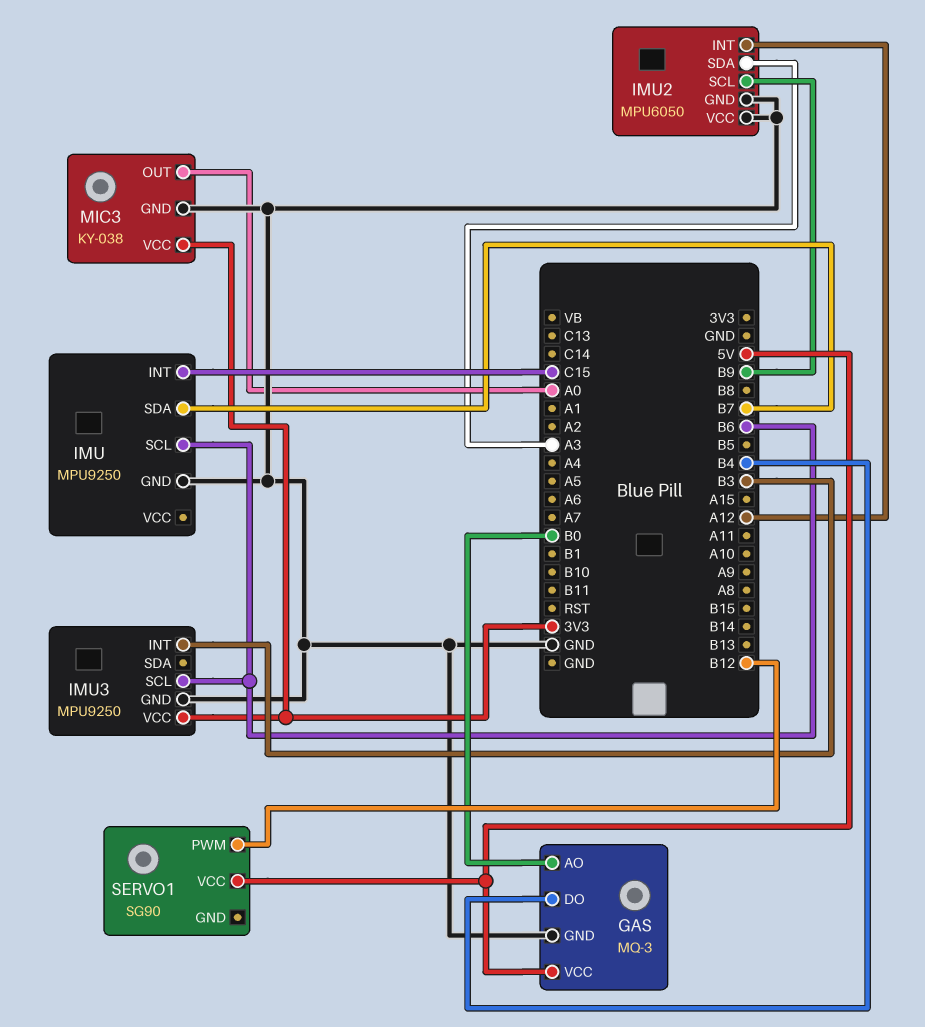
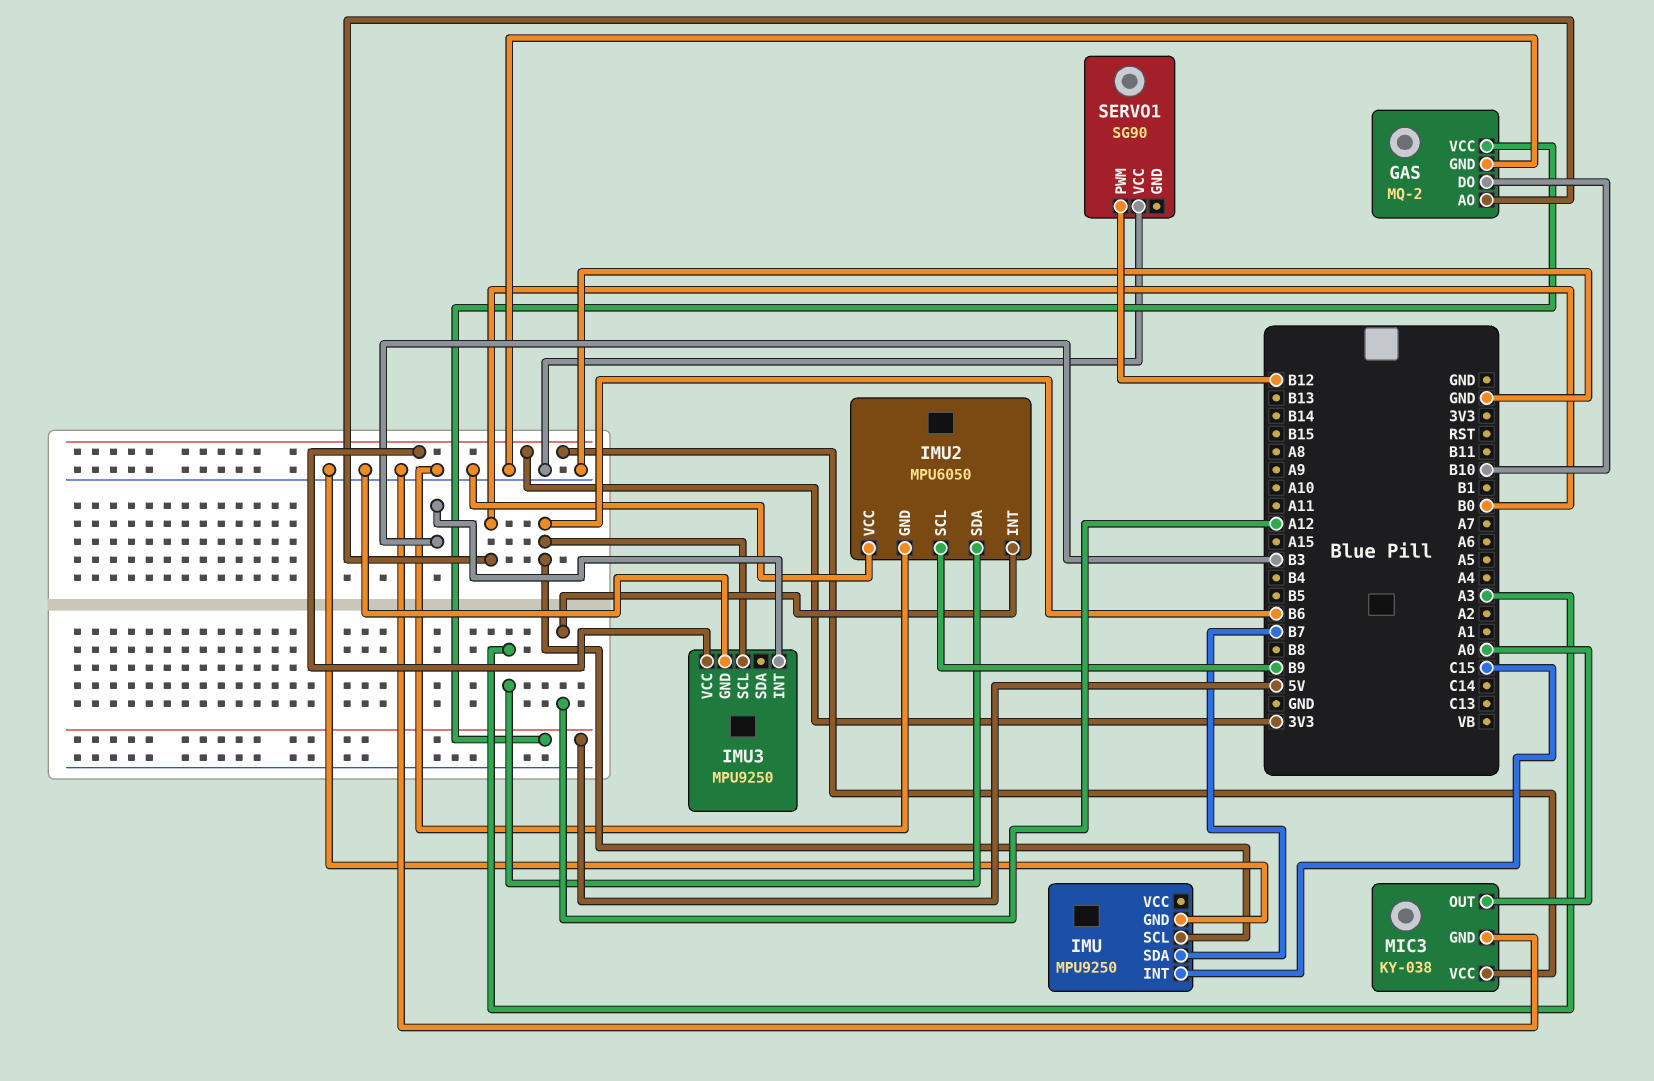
GAS: MQ-3 -> MQ-2
GAS pin DO: B4 -> B10
SERVO1 pin VCC: 5V -> GND

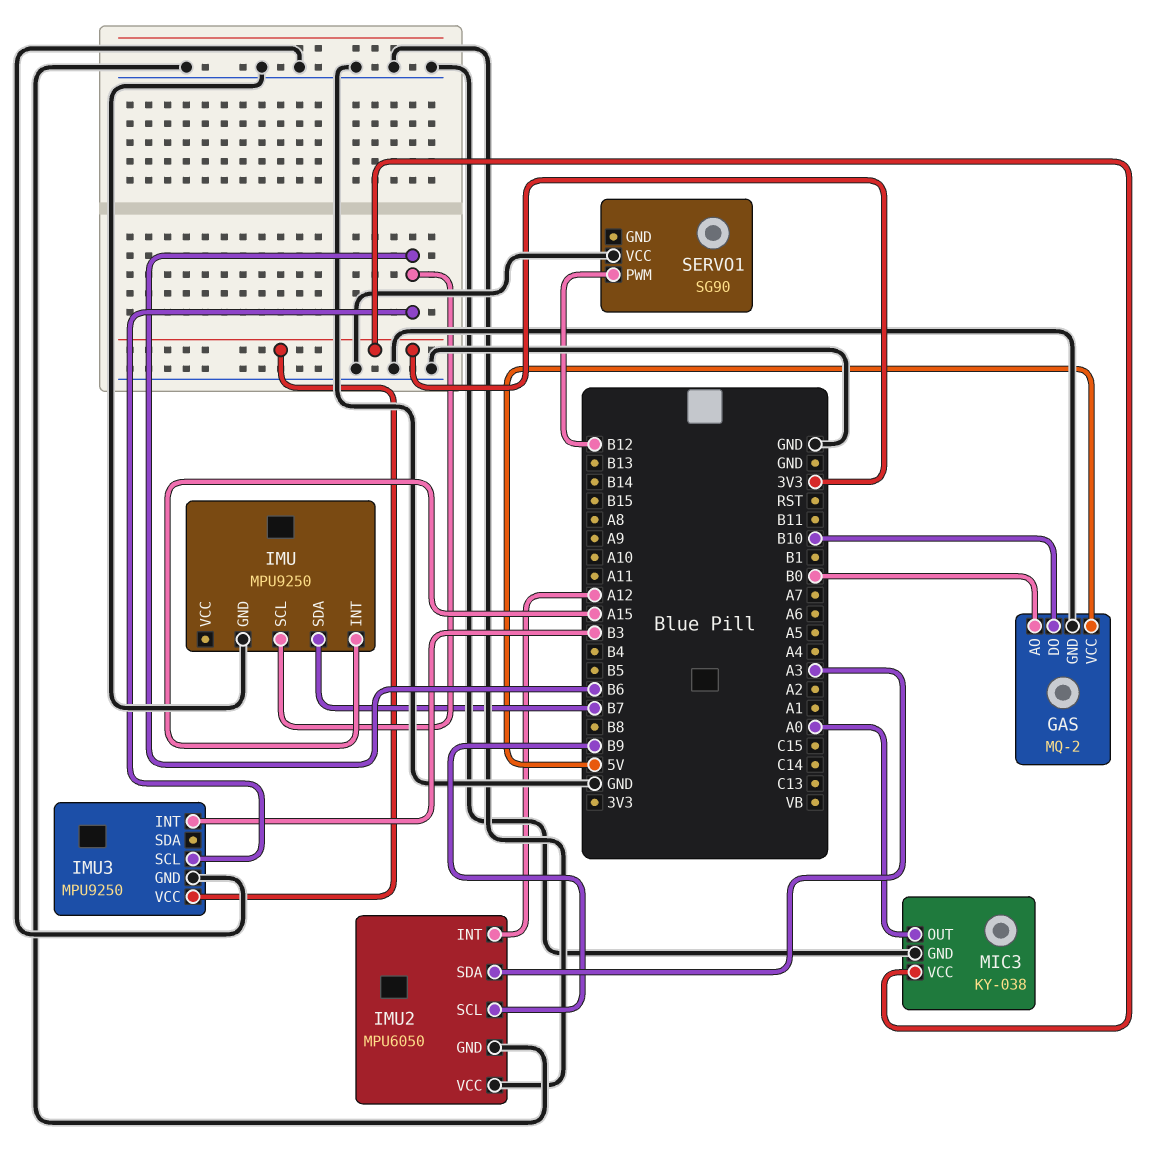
IMU pin INT: C15 -> A15

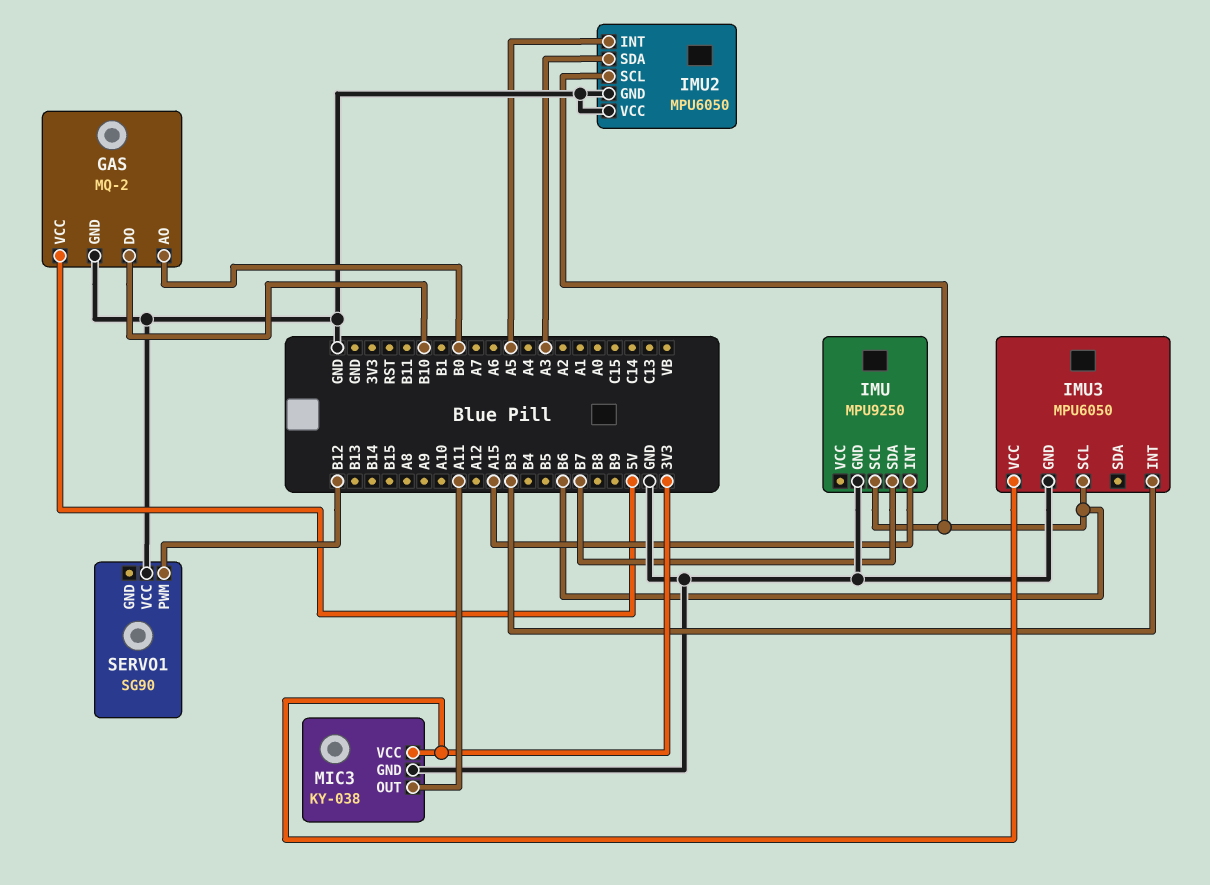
IMU2 pin INT: A12 -> A5
IMU2 pin SCL: B9 -> B6
IMU3: MPU9250 -> MPU6050
MIC3 pin OUT: A0 -> A11

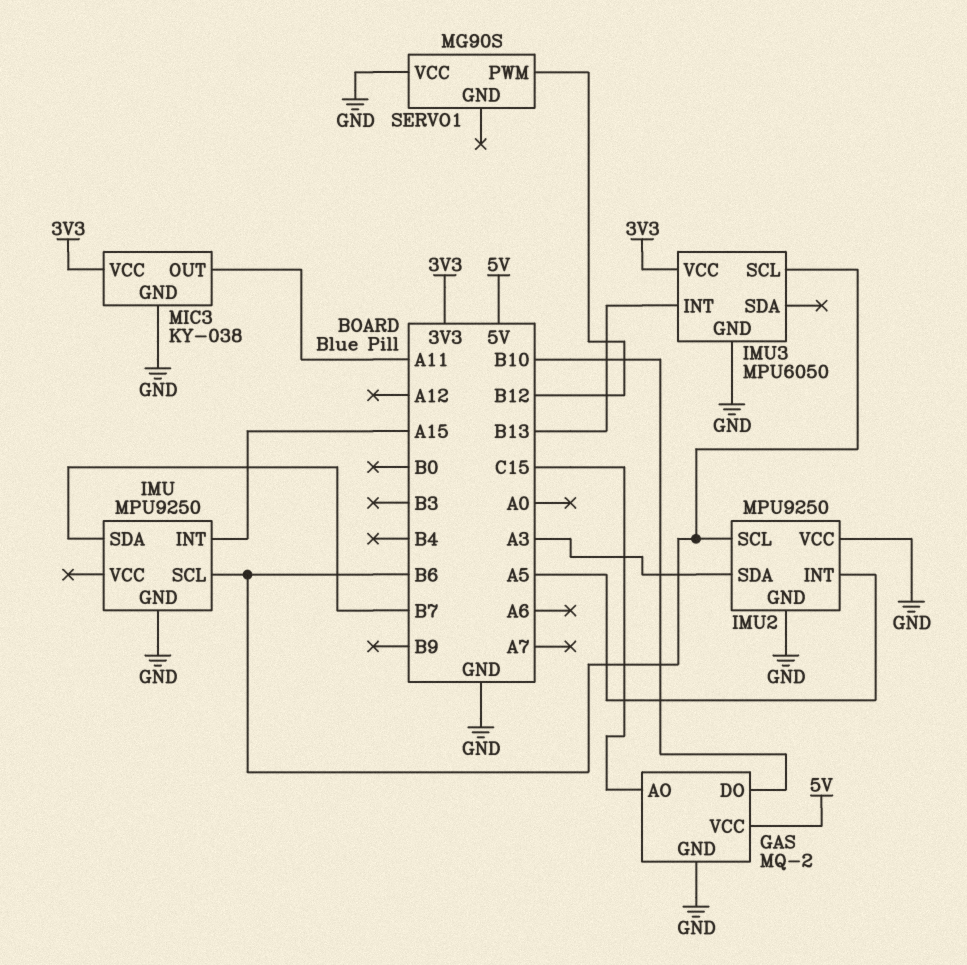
GAS pin AO: B0 -> C15
IMU2: MPU6050 -> MPU9250
IMU3 pin INT: B3 -> B13
SERVO1: SG90 -> MG90S

